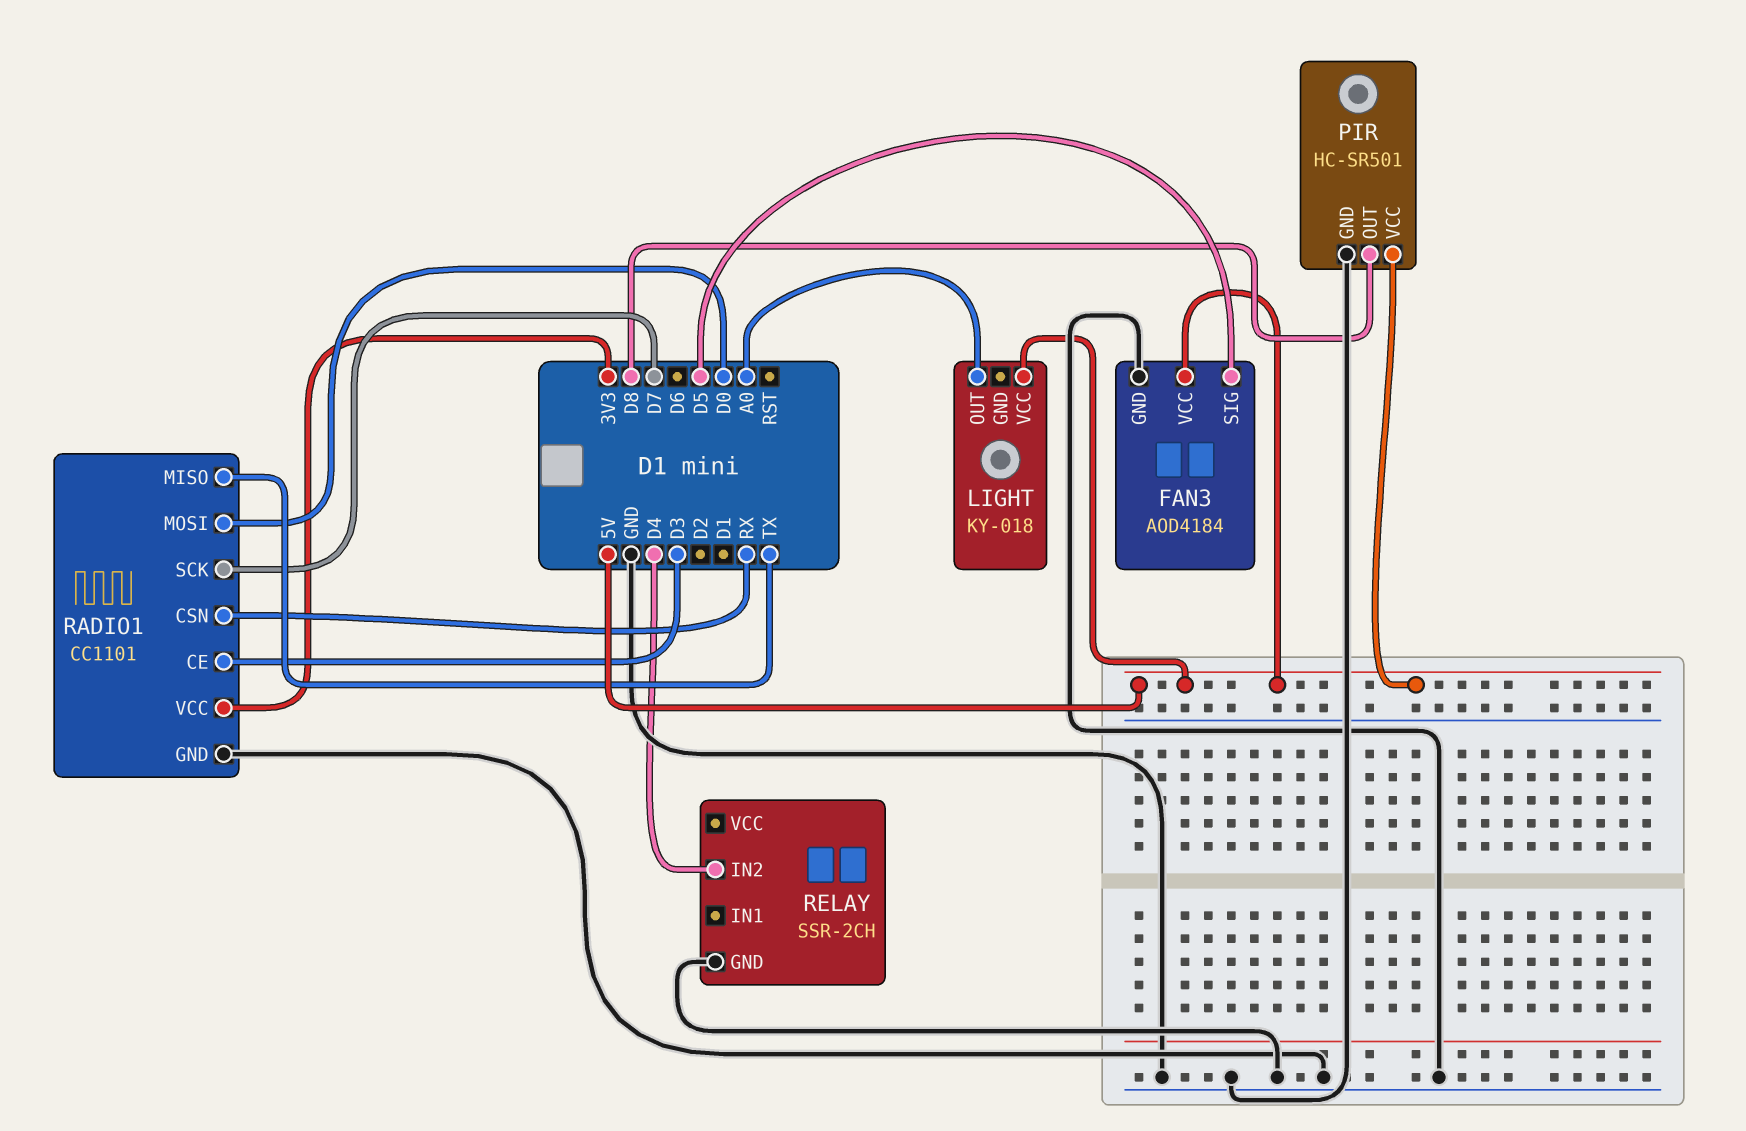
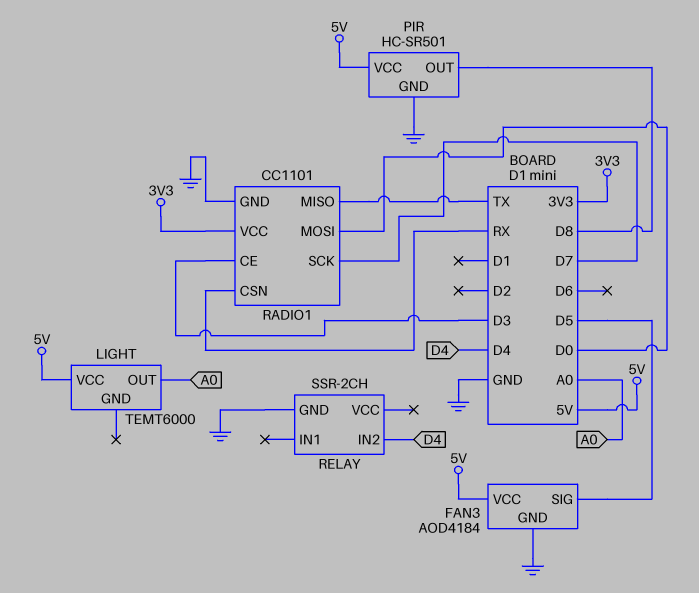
LIGHT: KY-018 -> TEMT6000

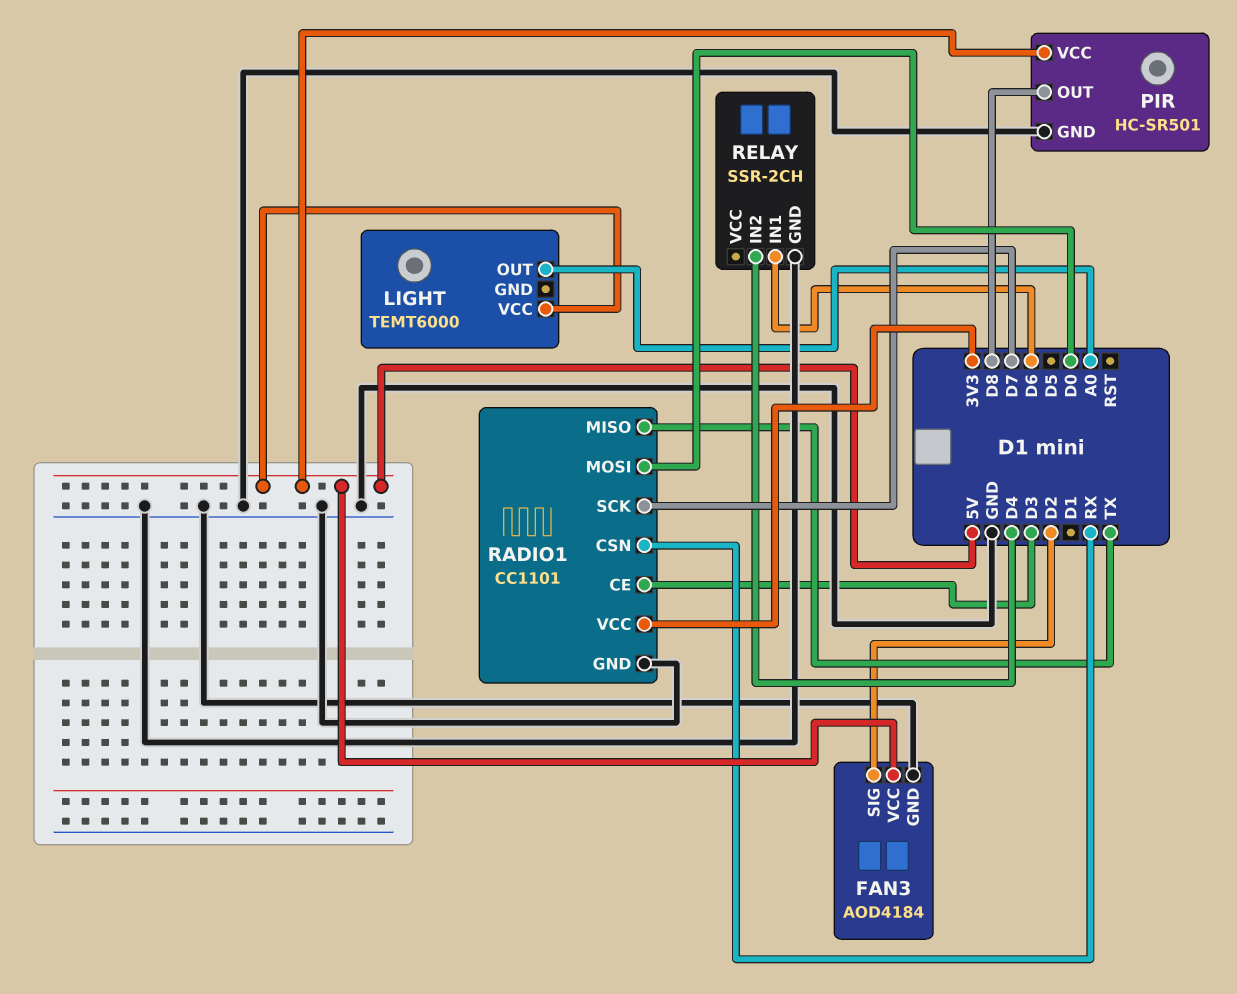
FAN3 pin SIG: D5 -> D2
RELAY pin IN1: none -> D6

